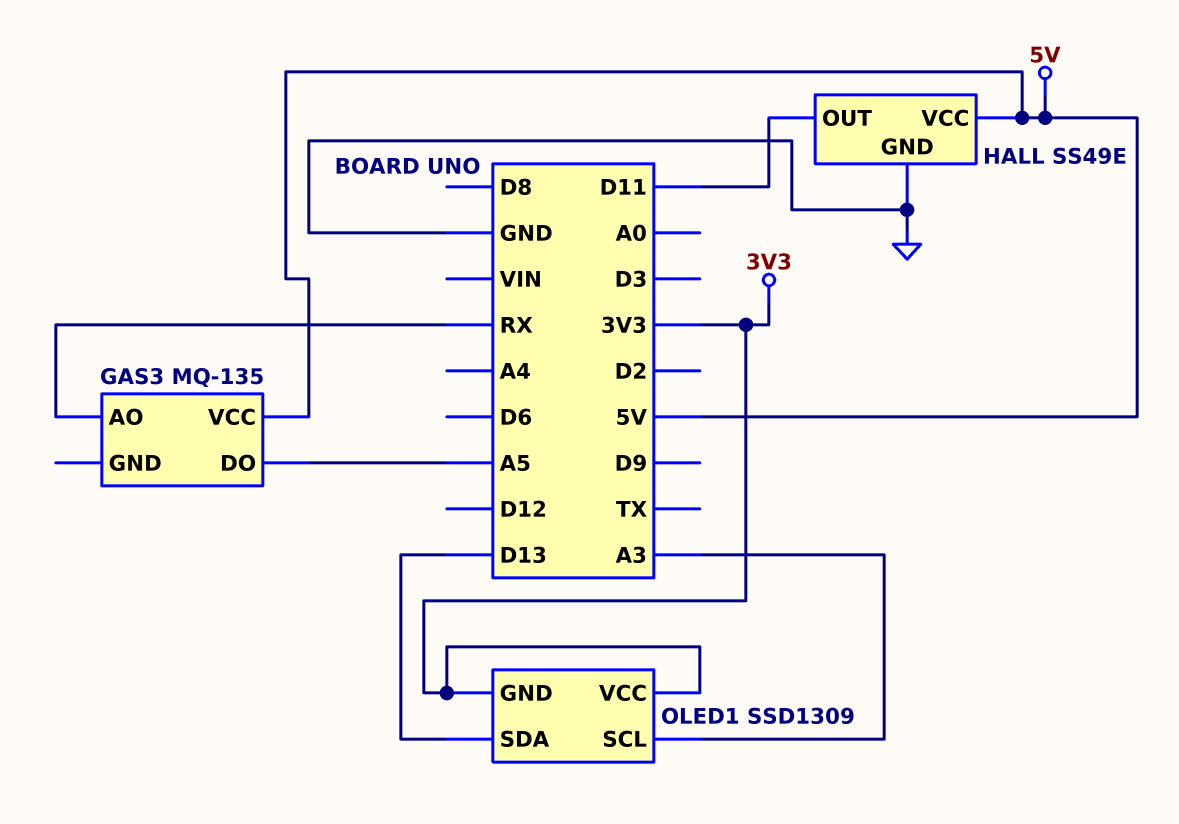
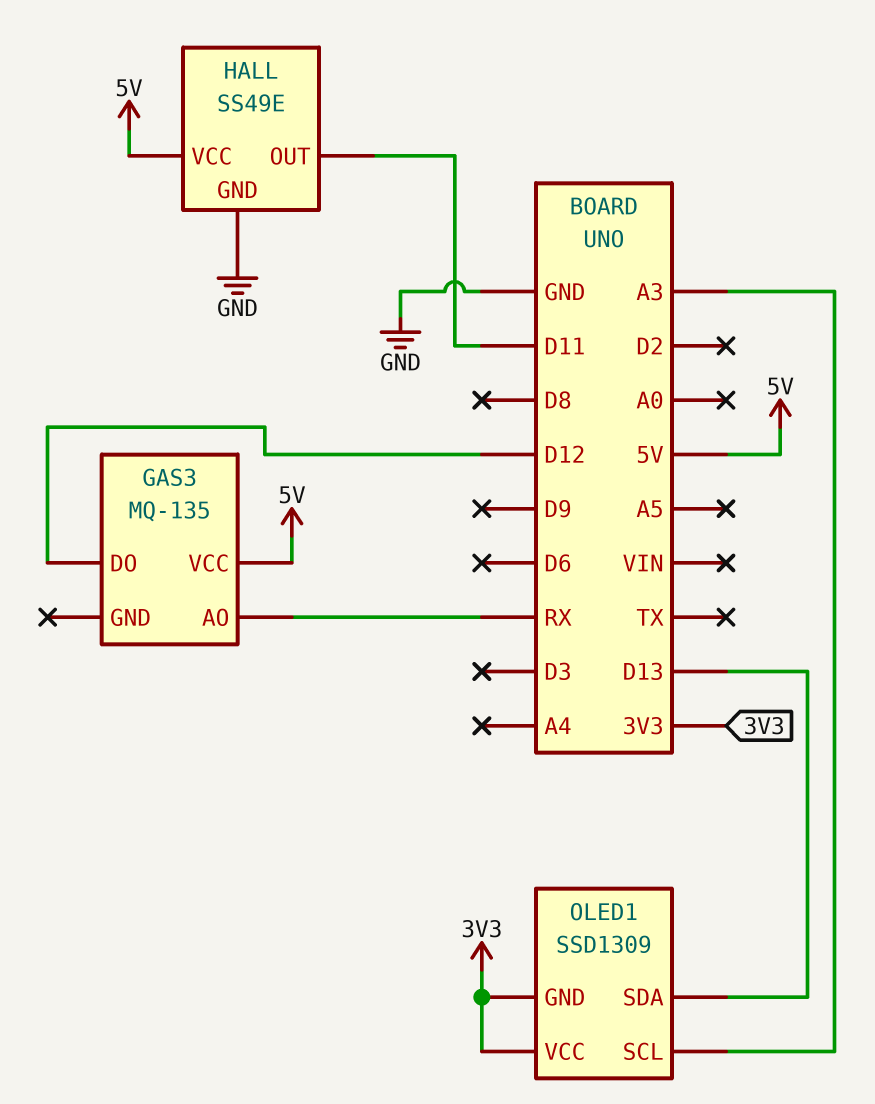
GAS3 pin DO: A5 -> D12

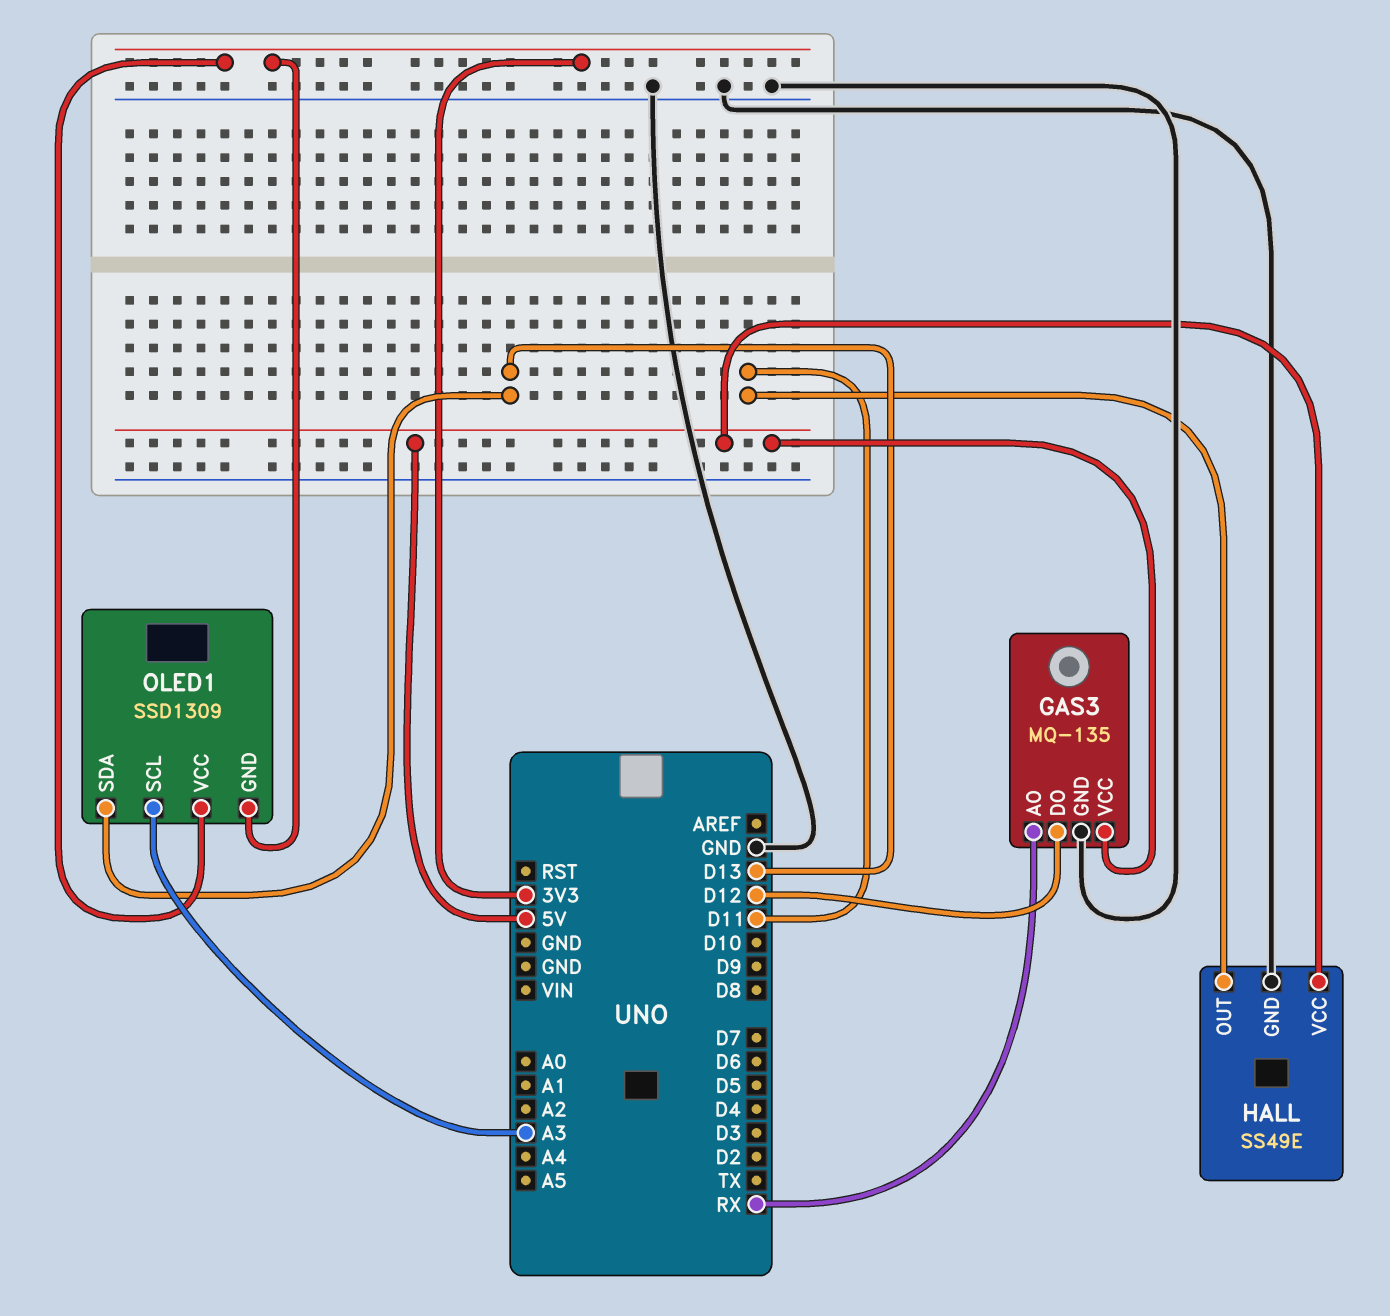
GAS3 pin GND: none -> GND

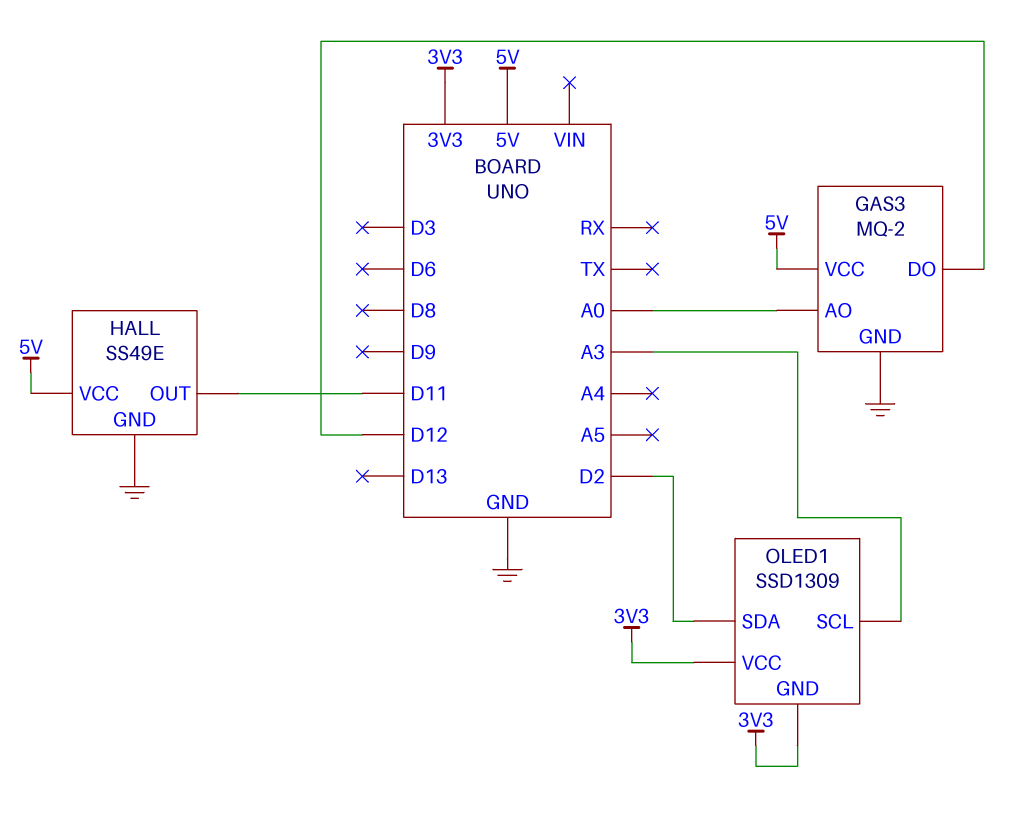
GAS3: MQ-135 -> MQ-2
GAS3 pin AO: RX -> A0
OLED1 pin SDA: D13 -> D2

